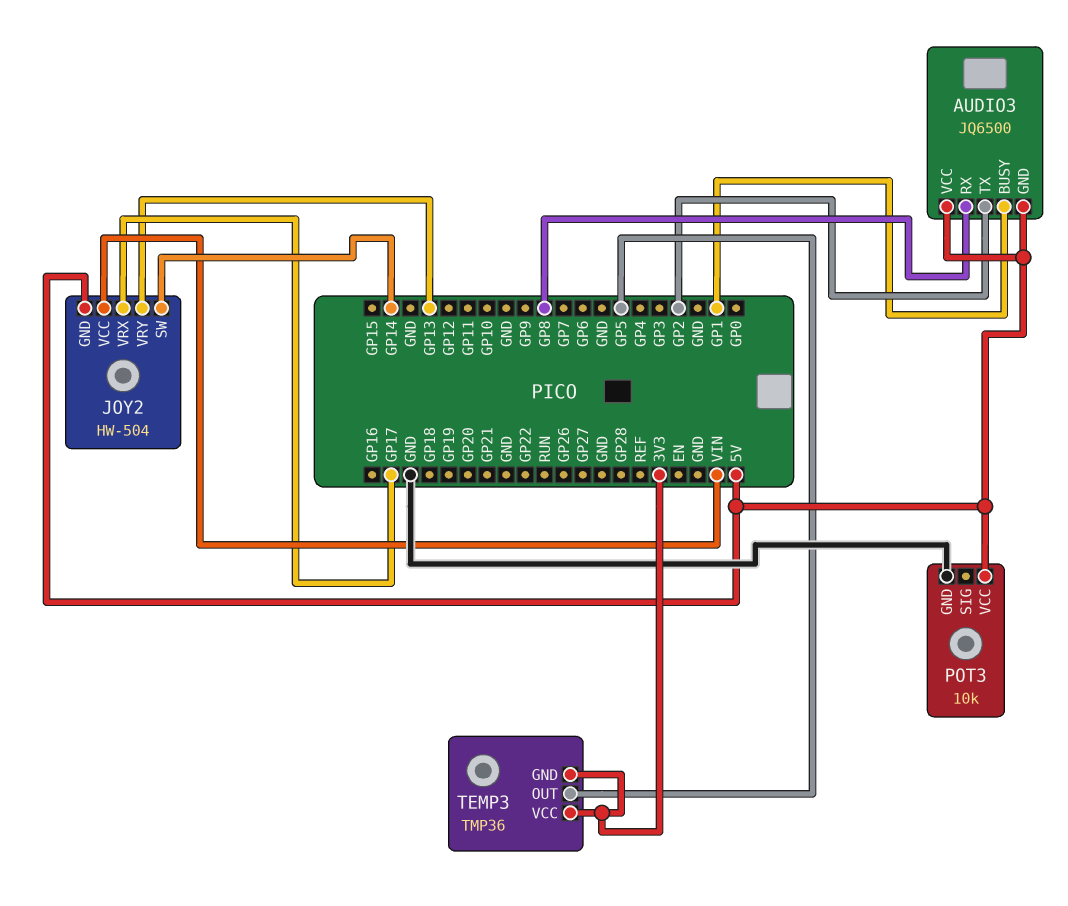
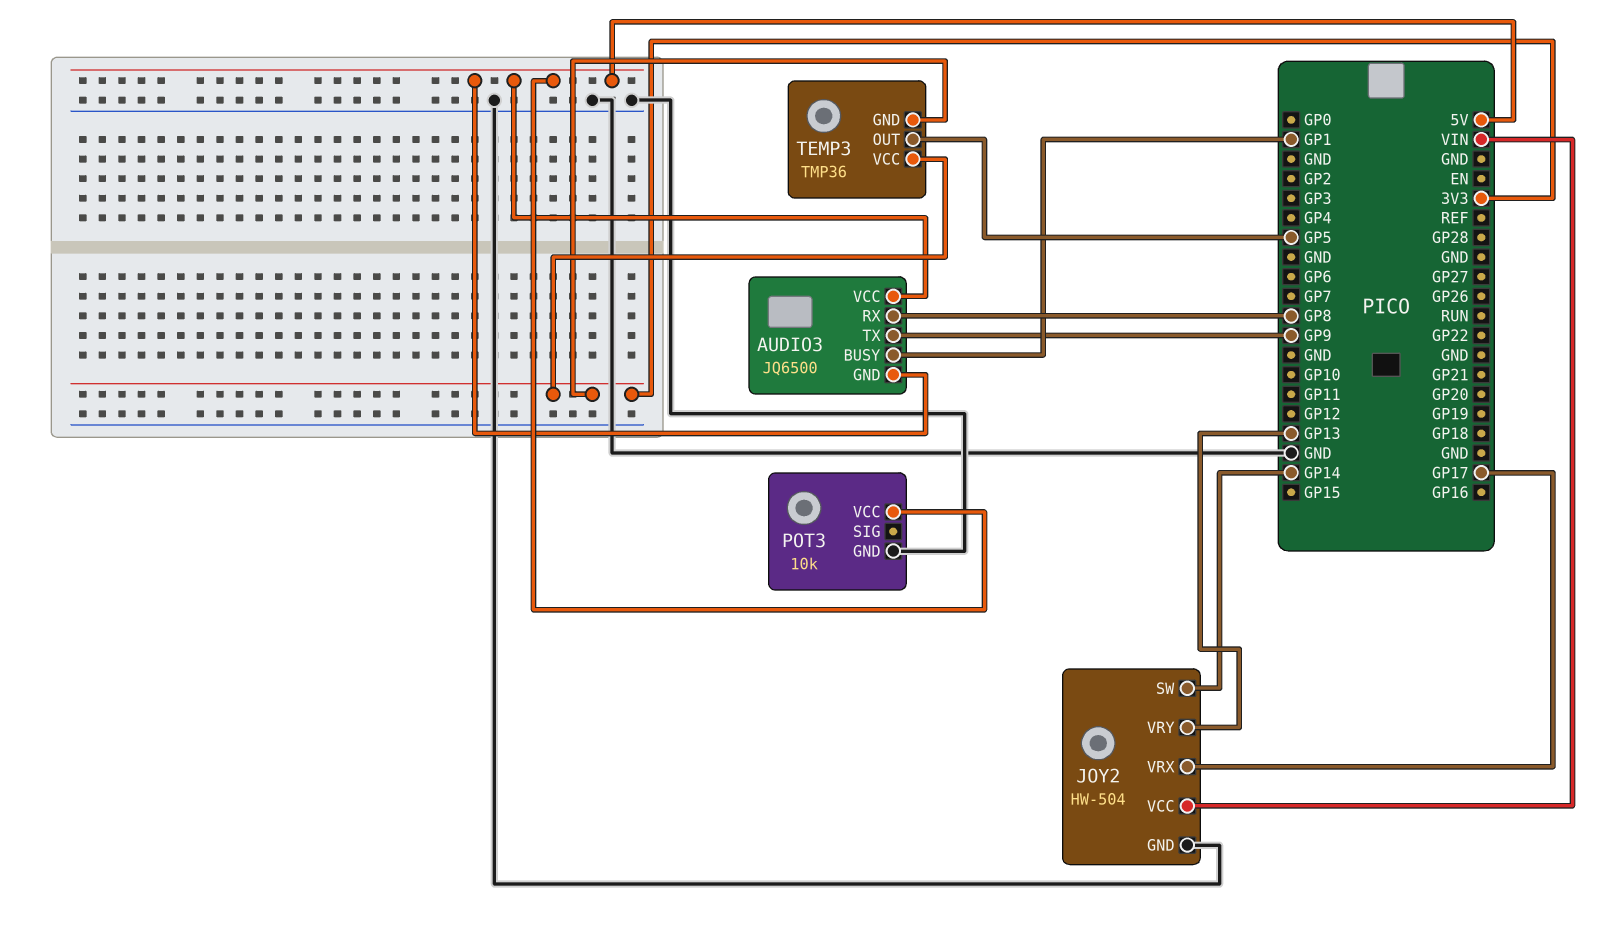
AUDIO3 pin TX: GP2 -> GP9
JOY2 pin GND: 5V -> GND

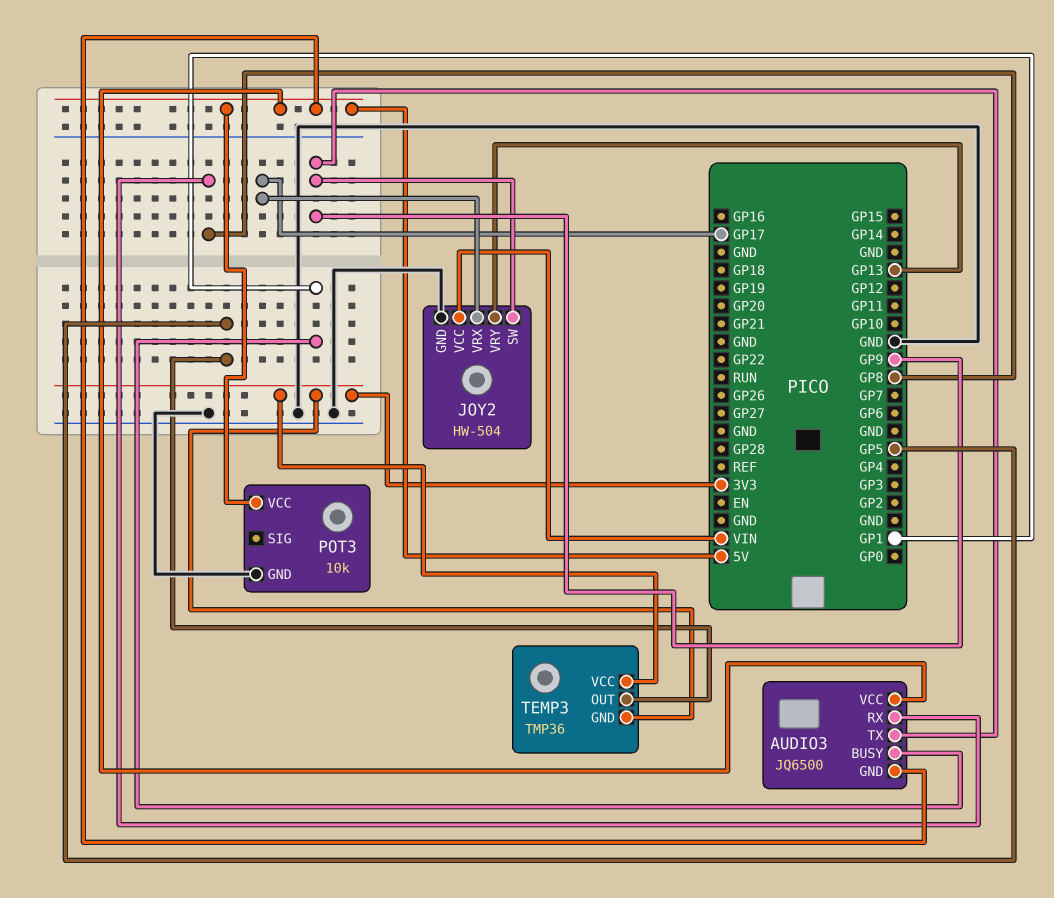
JOY2 pin SW: GP14 -> GP9

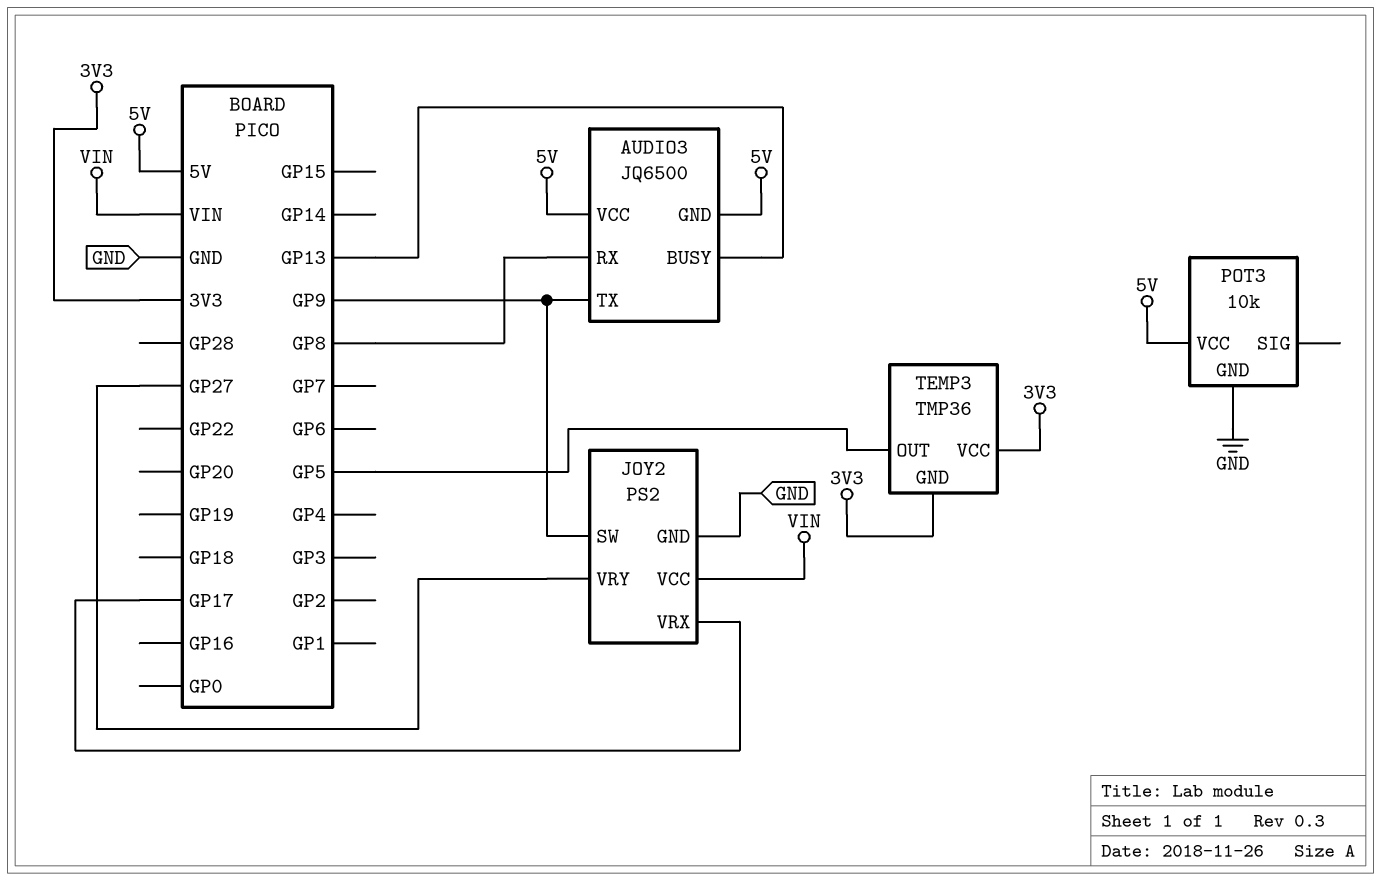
AUDIO3 pin BUSY: GP1 -> GP13
JOY2: HW-504 -> PS2
JOY2 pin VRY: GP13 -> GP27

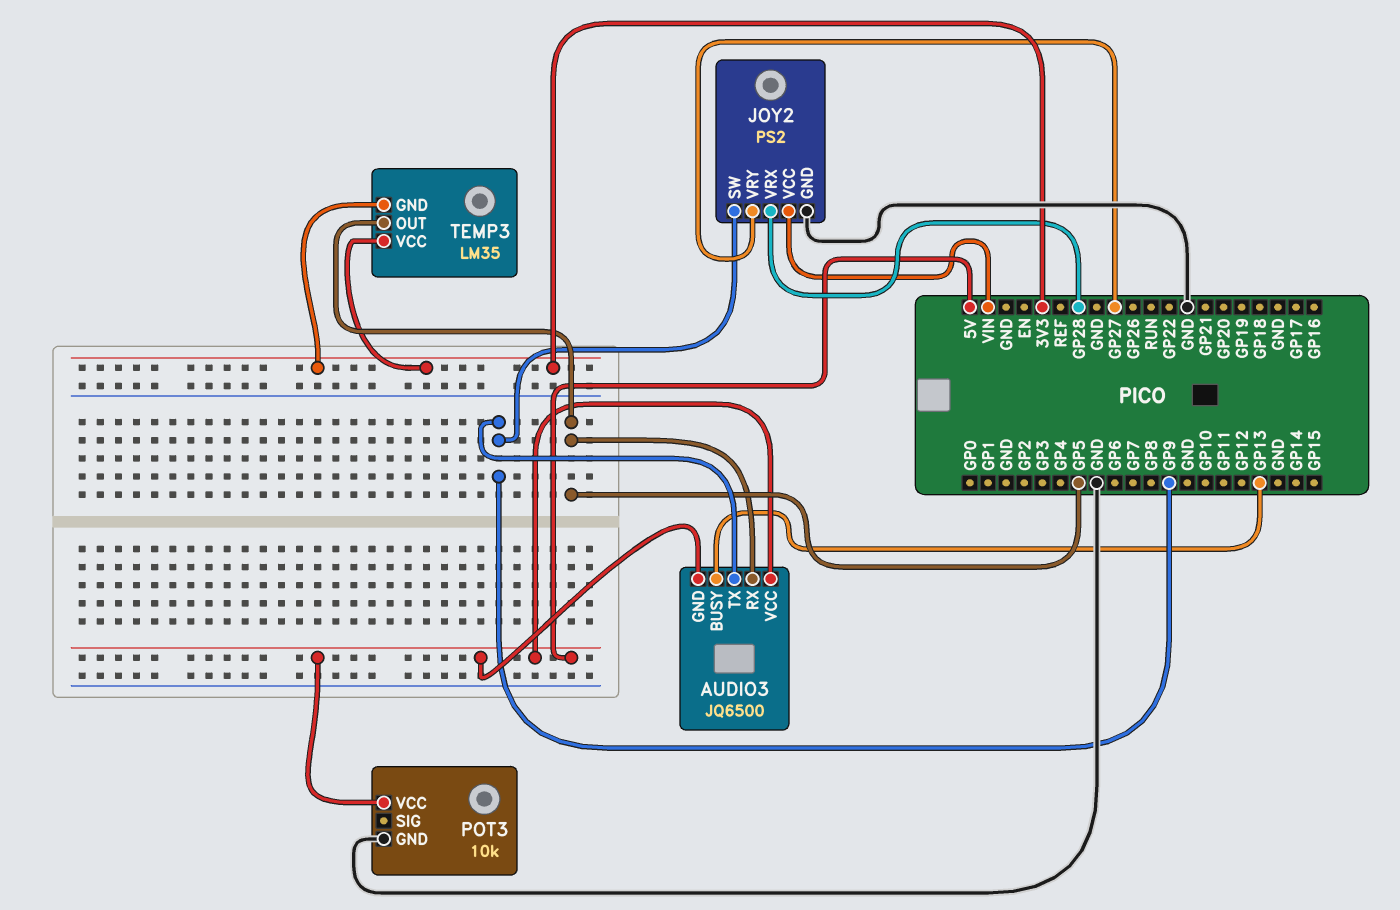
AUDIO3 pin RX: GP8 -> GP5
JOY2 pin VRX: GP17 -> GP28
TEMP3: TMP36 -> LM35

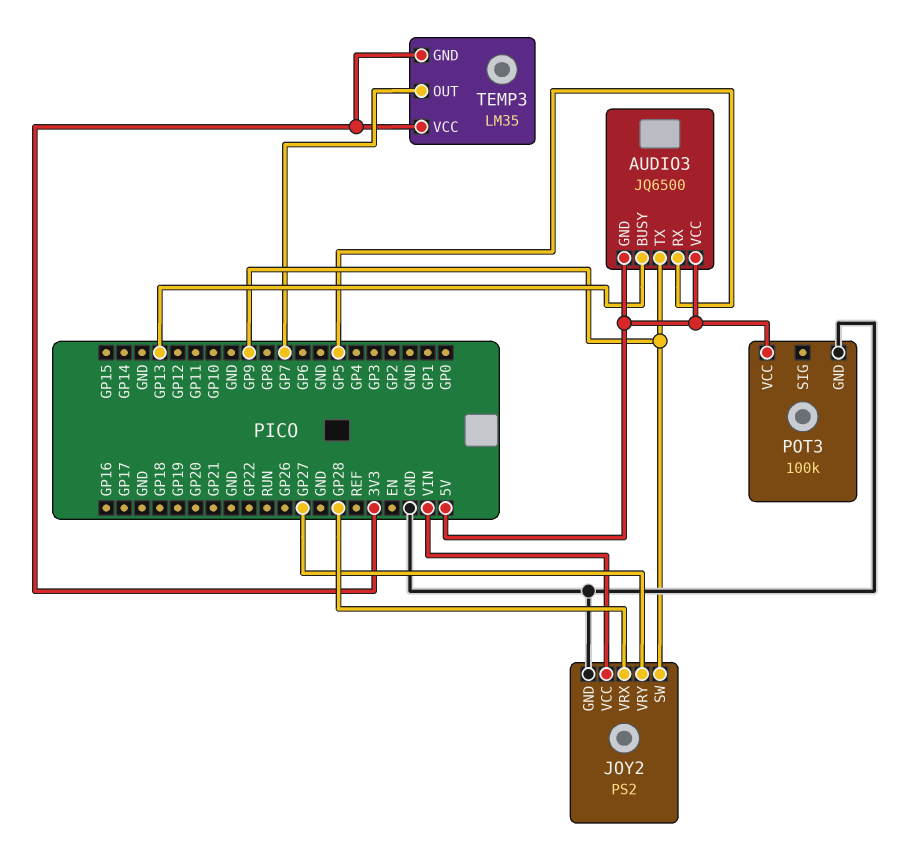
POT3: 10k -> 100k
TEMP3 pin OUT: GP5 -> GP7

